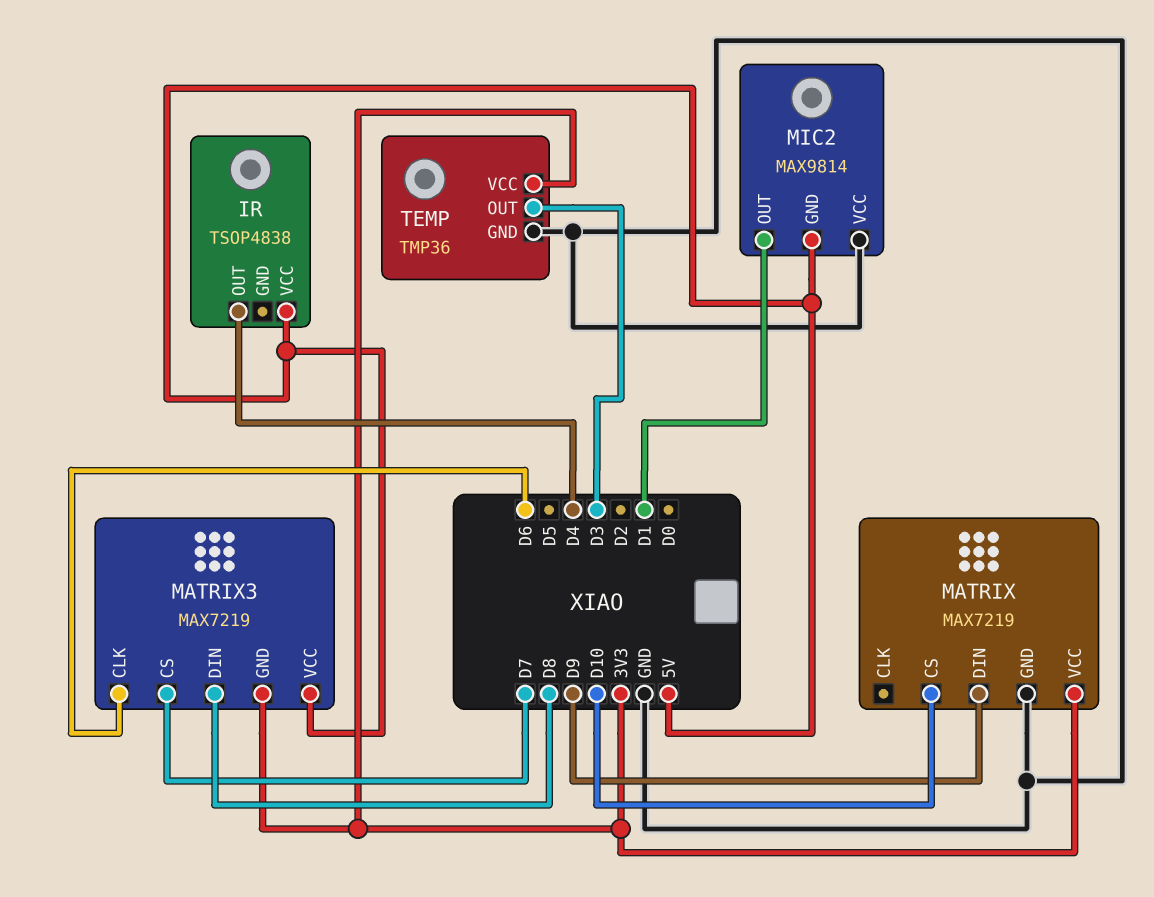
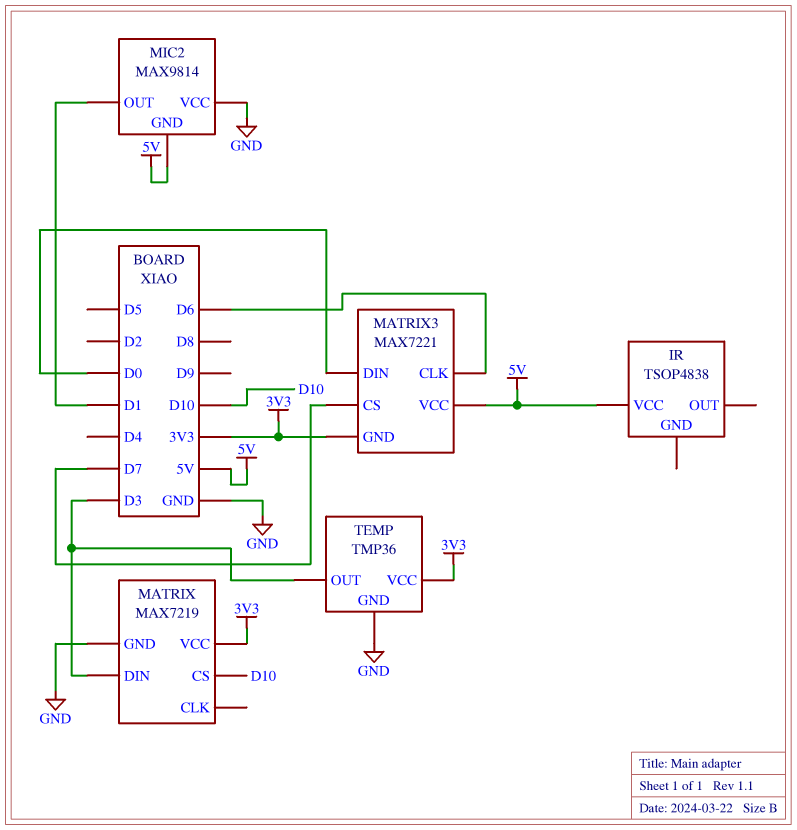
IR pin OUT: D4 -> none
MATRIX pin DIN: D9 -> D3
MATRIX3: MAX7219 -> MAX7221
MATRIX3 pin DIN: D8 -> D0

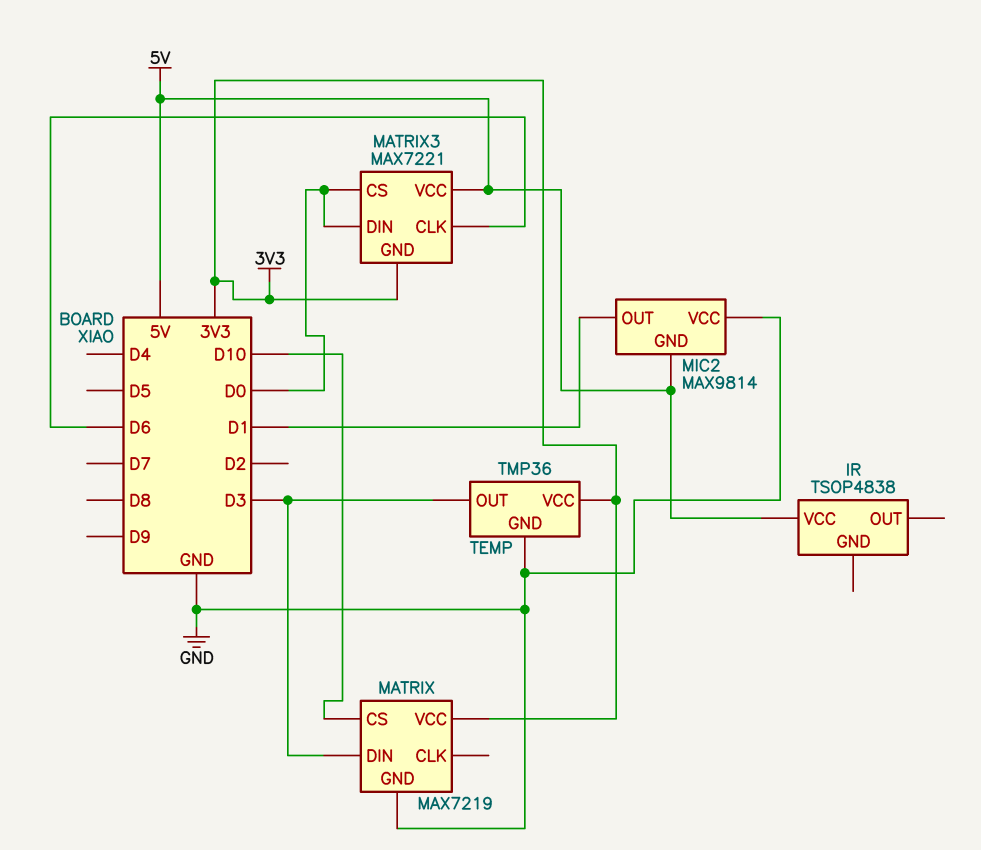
MATRIX3 pin CS: D7 -> D0

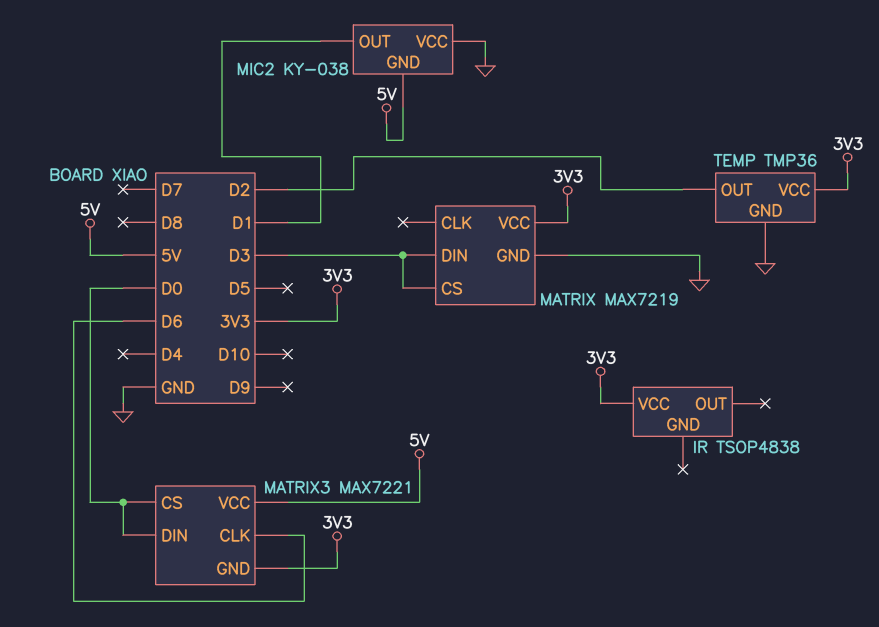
IR pin VCC: 5V -> 3V3
MATRIX pin CS: D10 -> D3
MIC2: MAX9814 -> KY-038
TEMP pin OUT: D3 -> D2

